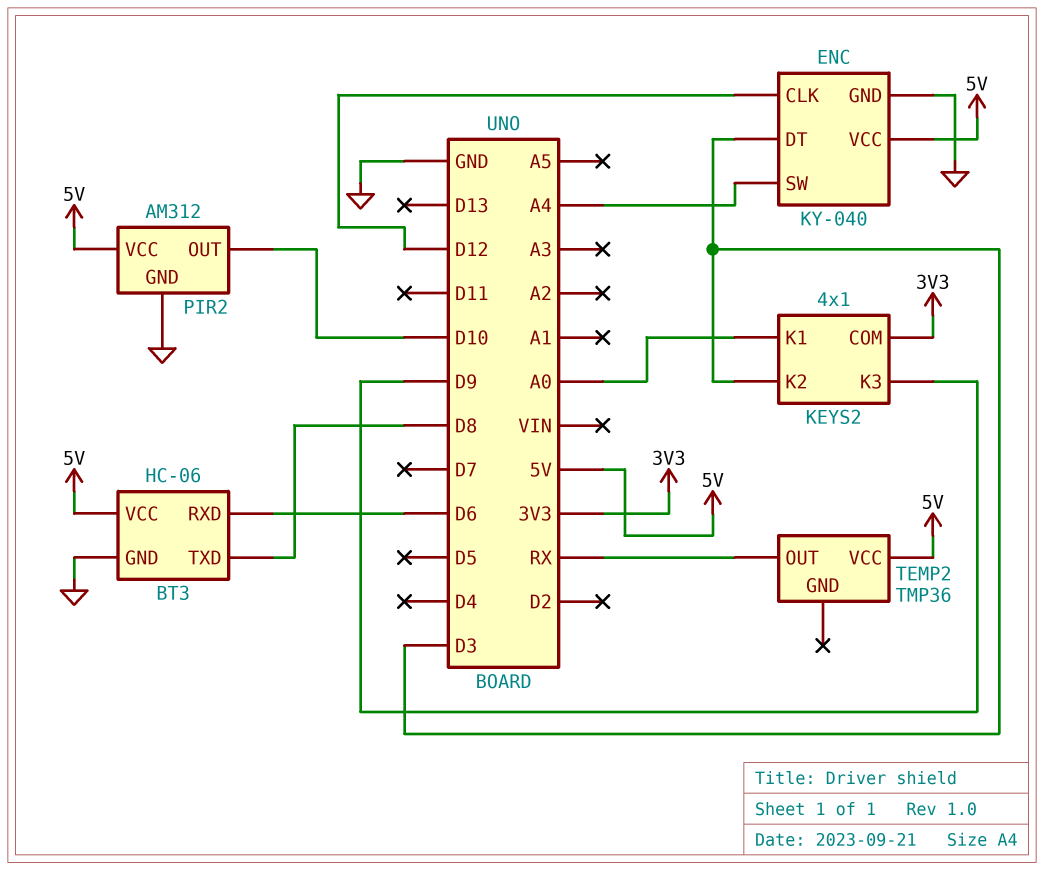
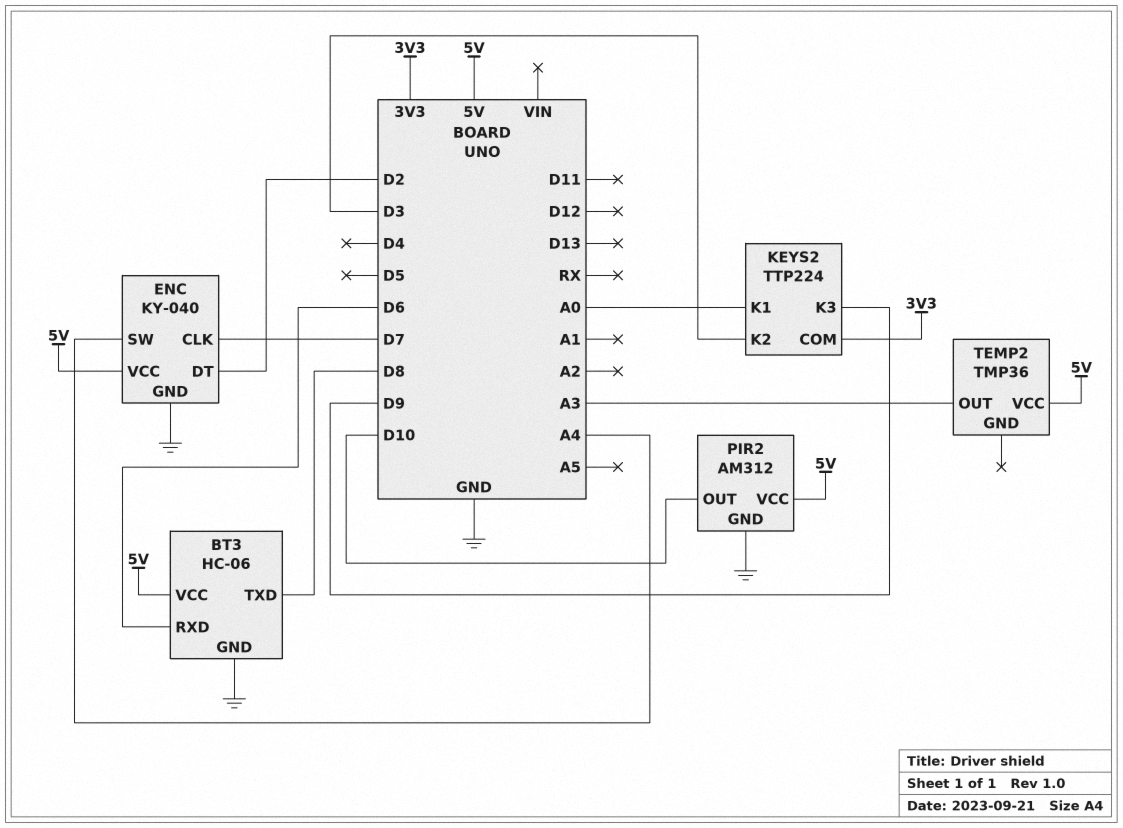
ENC pin CLK: D12 -> D7
ENC pin DT: D3 -> D2
KEYS2: 4x1 -> TTP224
TEMP2 pin OUT: RX -> A3

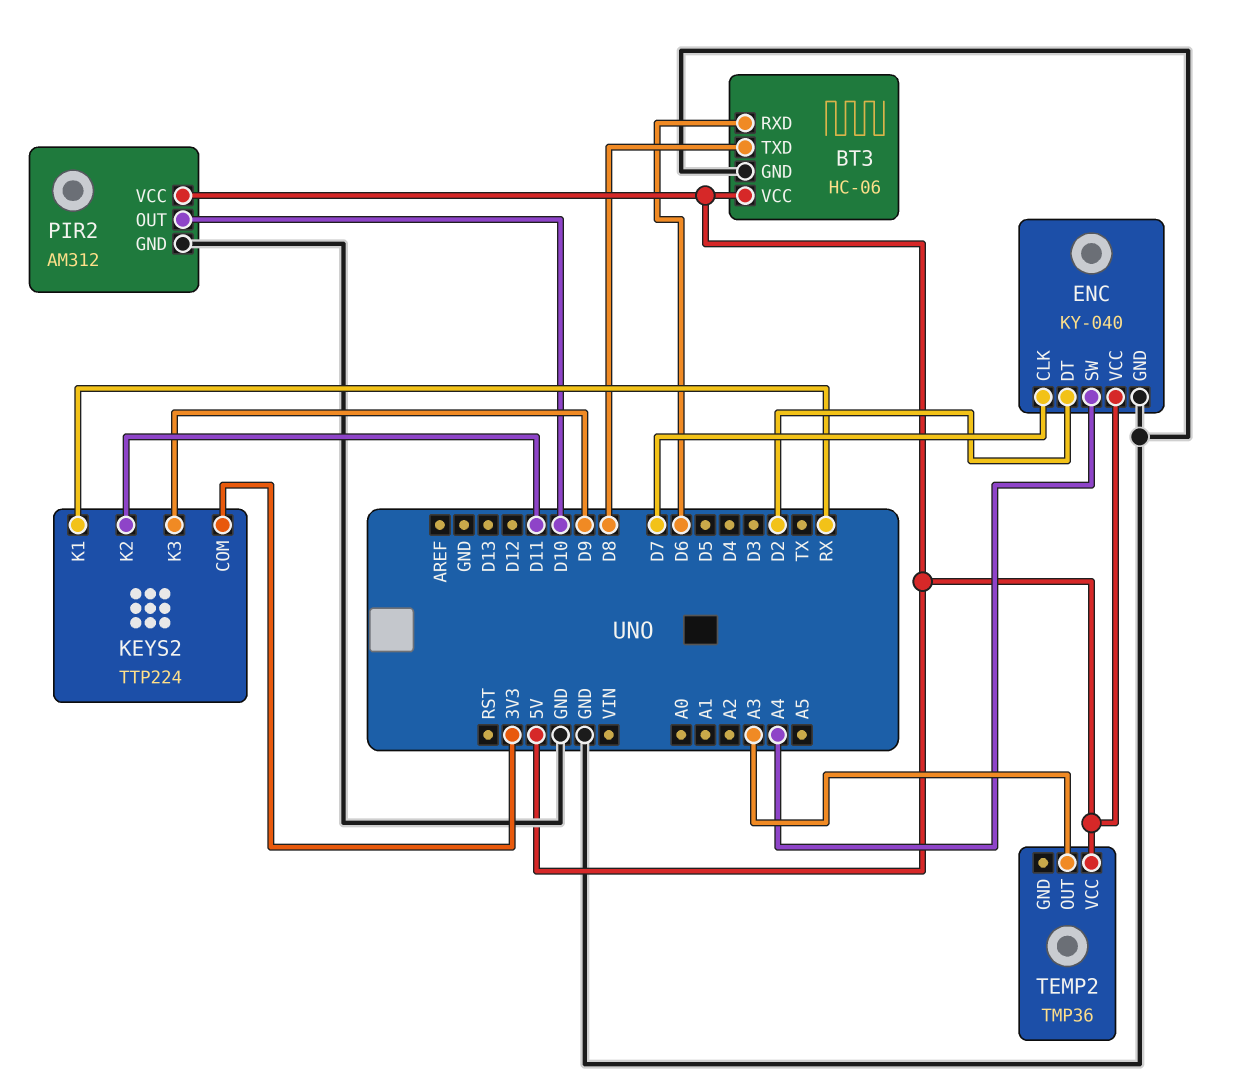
KEYS2 pin K1: A0 -> RX
KEYS2 pin K2: D3 -> D11

